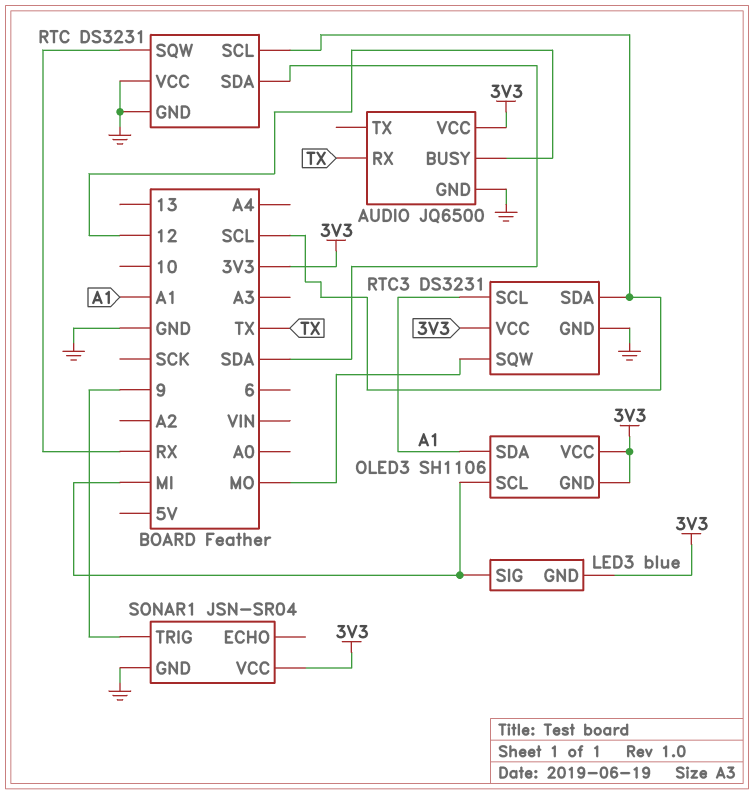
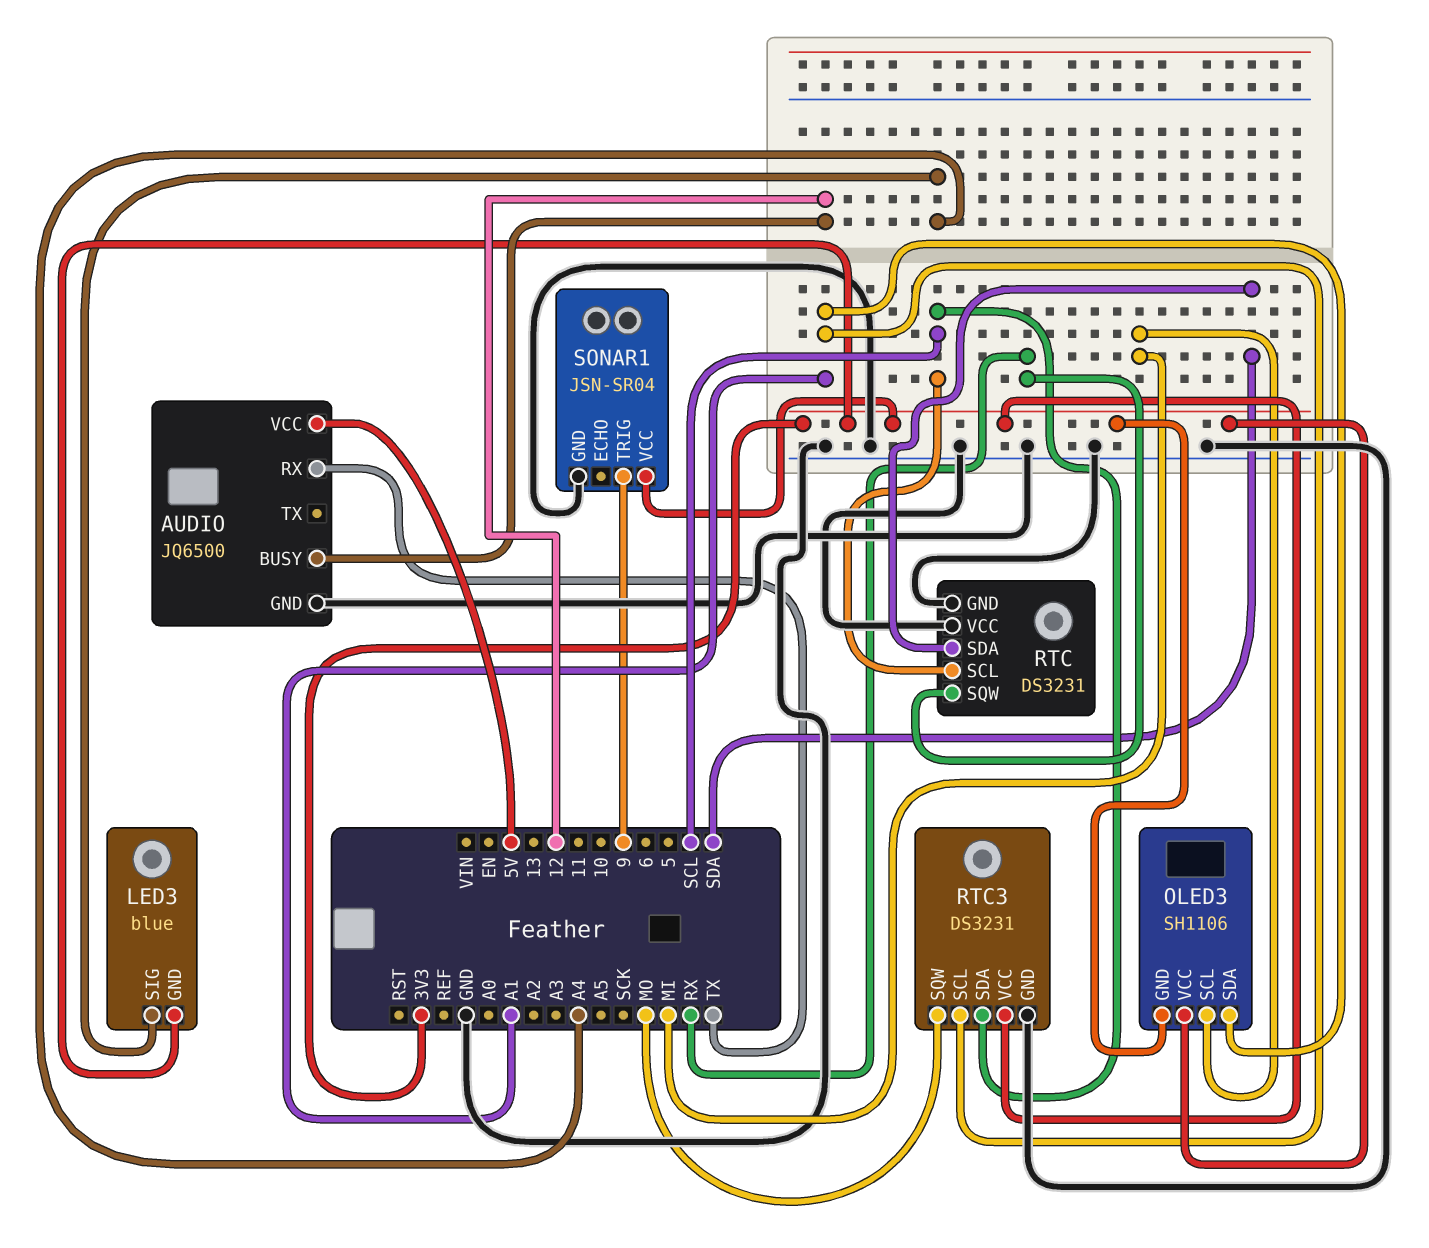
AUDIO pin VCC: 3V3 -> 5V
LED3 pin SIG: MI -> A4

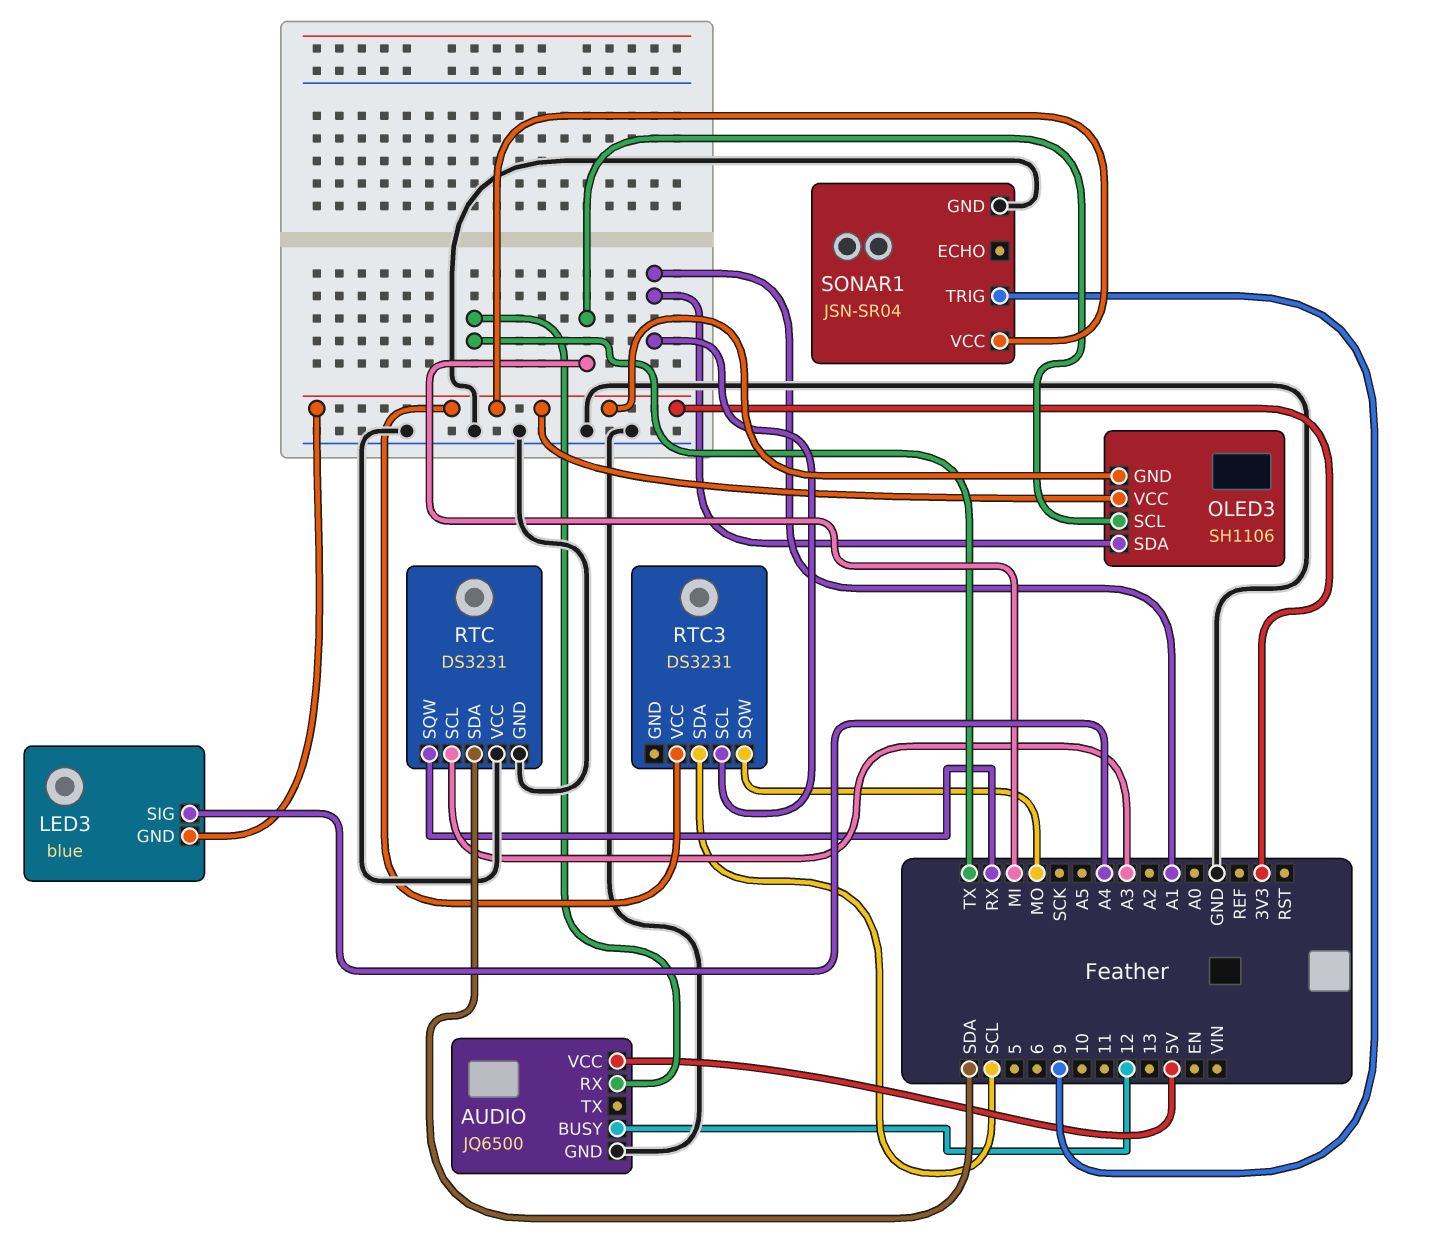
RTC pin SCL: SCL -> A3
RTC3 pin GND: GND -> none

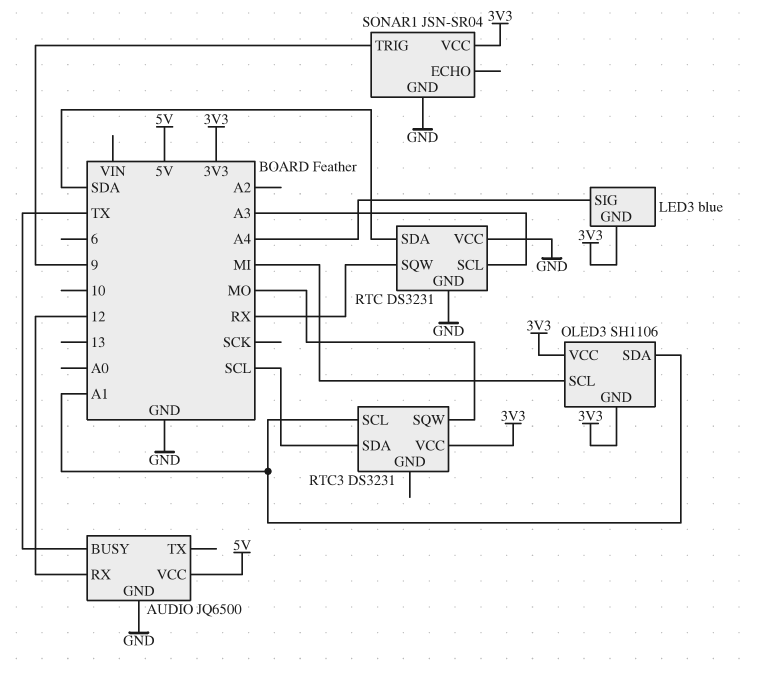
AUDIO pin BUSY: 12 -> TX
AUDIO pin RX: TX -> 12

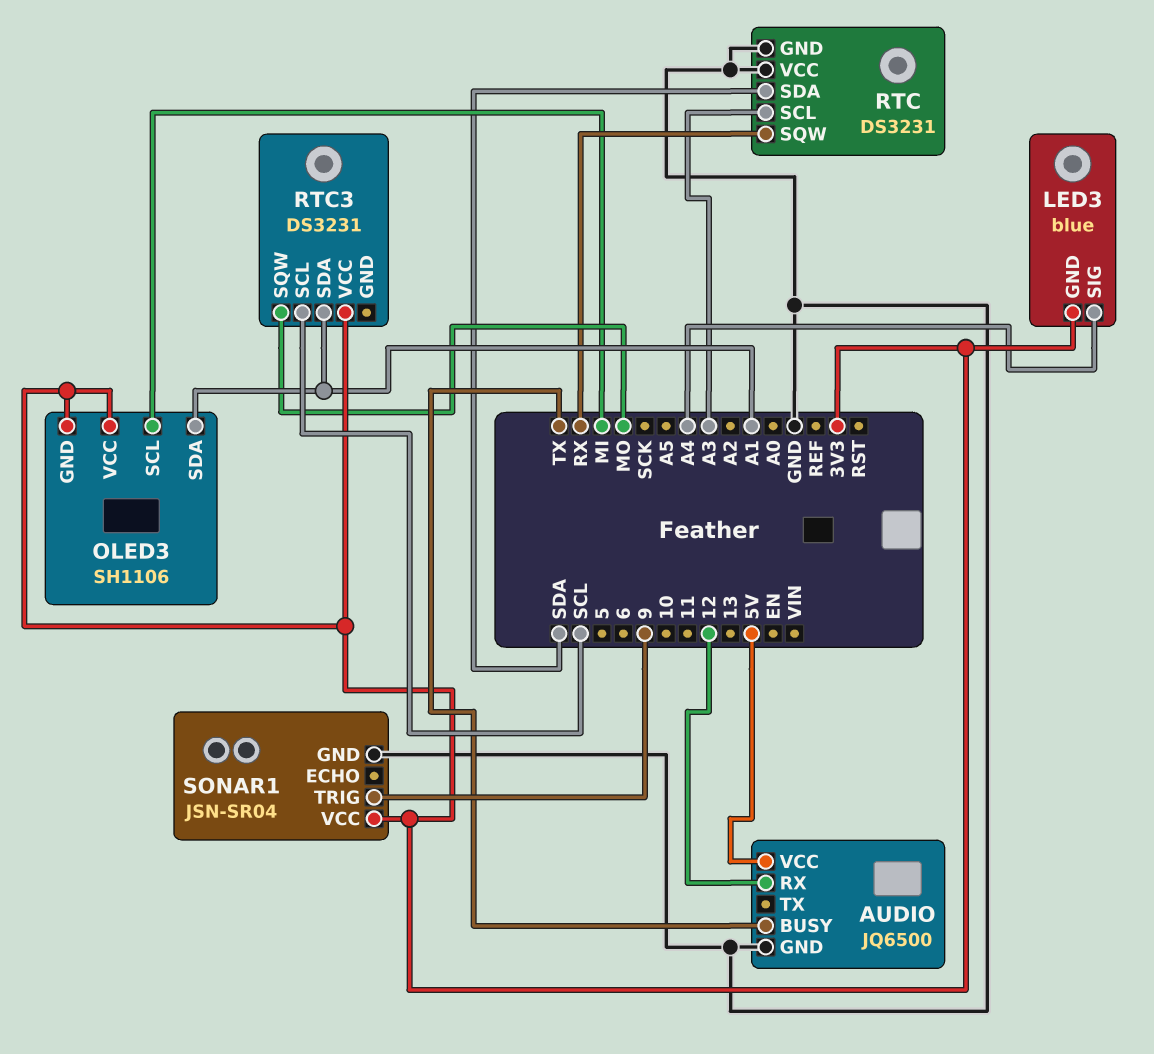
RTC3 pin SCL: A1 -> SCL
RTC3 pin SDA: SCL -> A1

